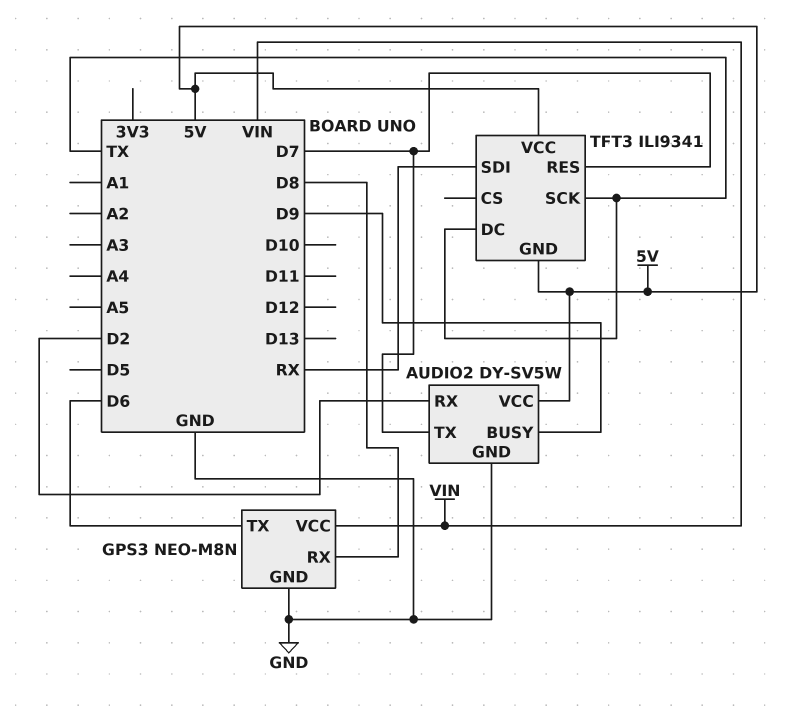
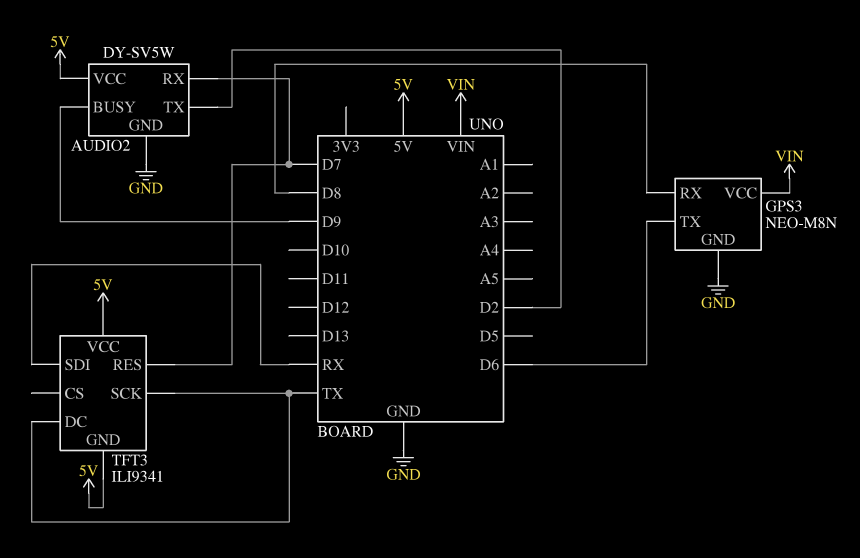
AUDIO2 pin RX: D2 -> D7
AUDIO2 pin TX: D7 -> D2

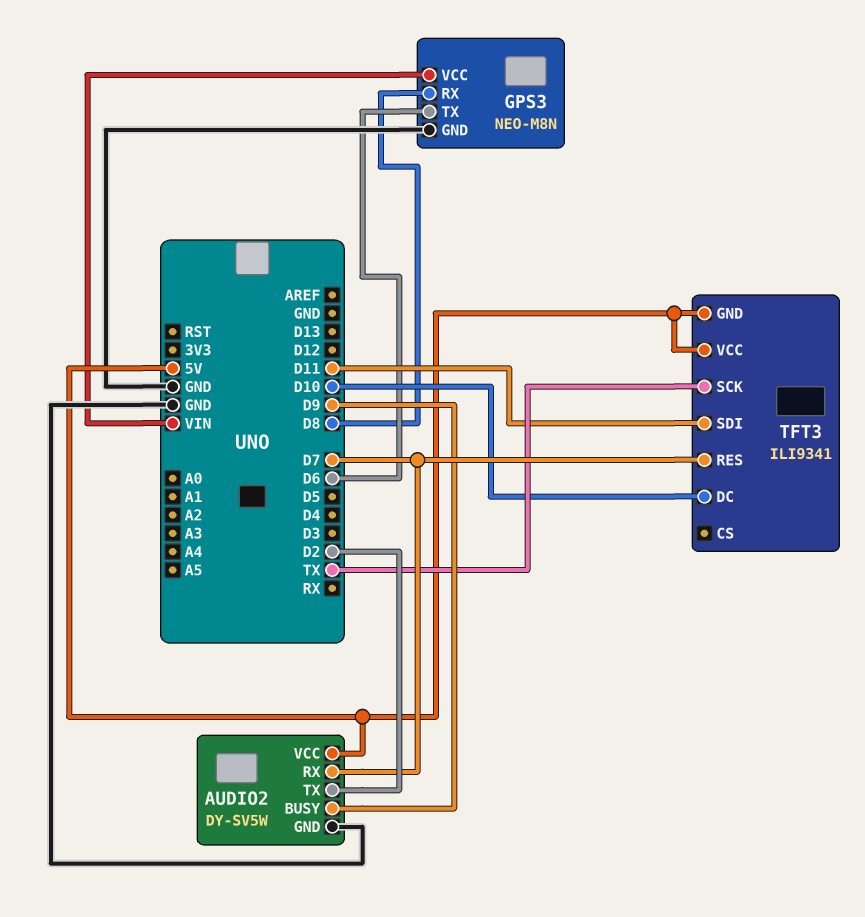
TFT3 pin DC: TX -> D10
TFT3 pin SDI: RX -> D11

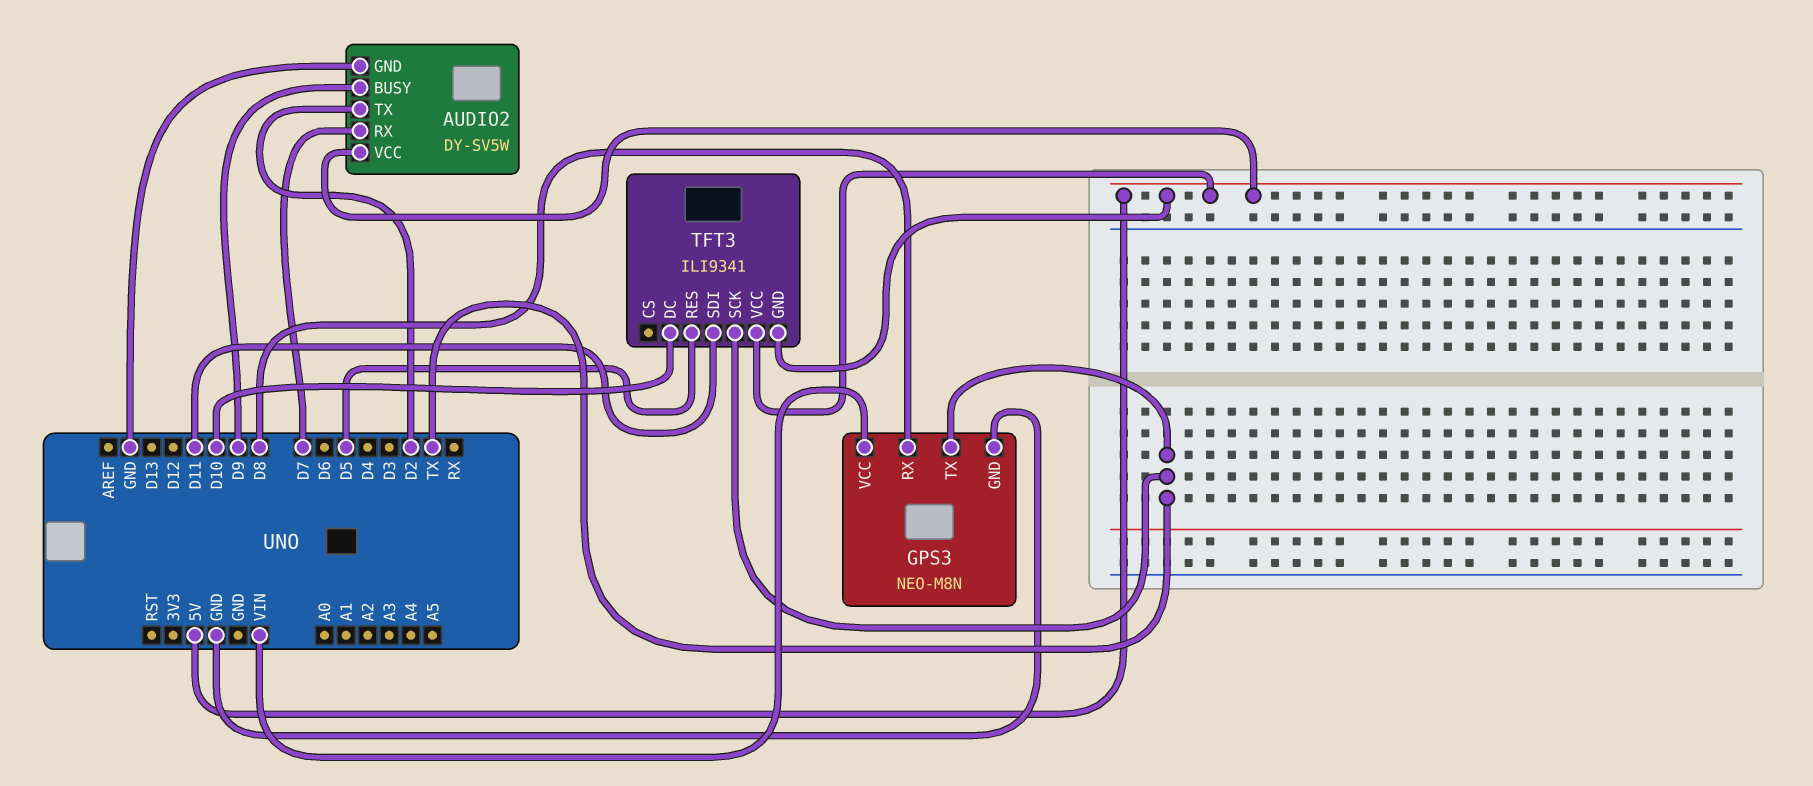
GPS3 pin TX: D6 -> TX
TFT3 pin RES: D7 -> D5

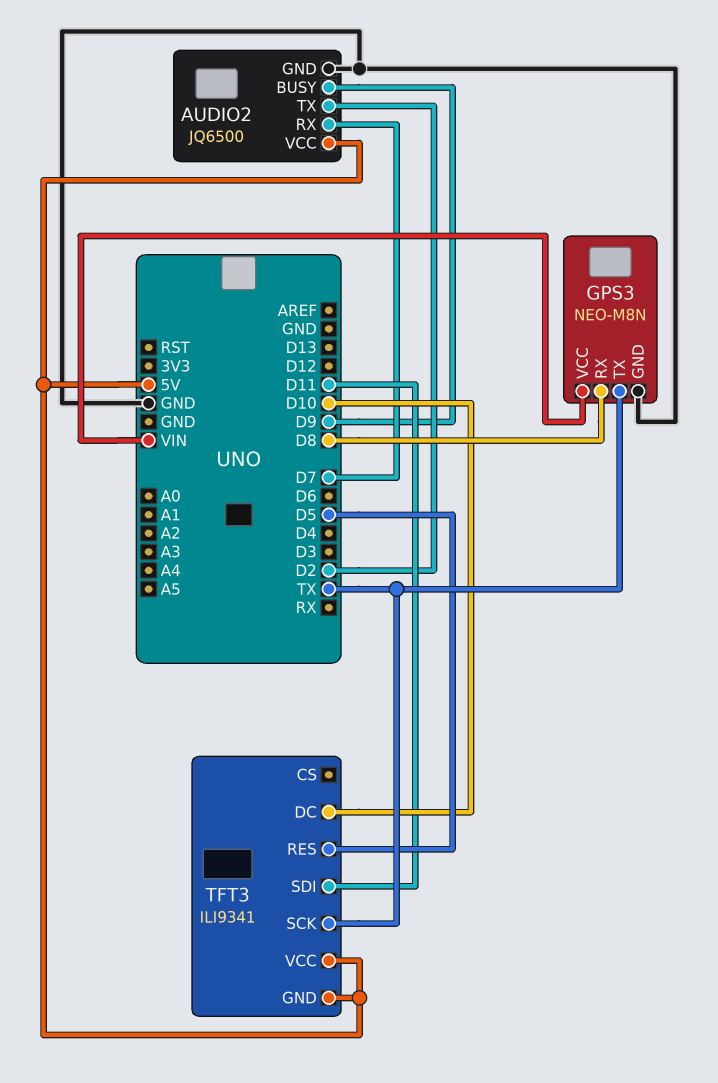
AUDIO2: DY-SV5W -> JQ6500

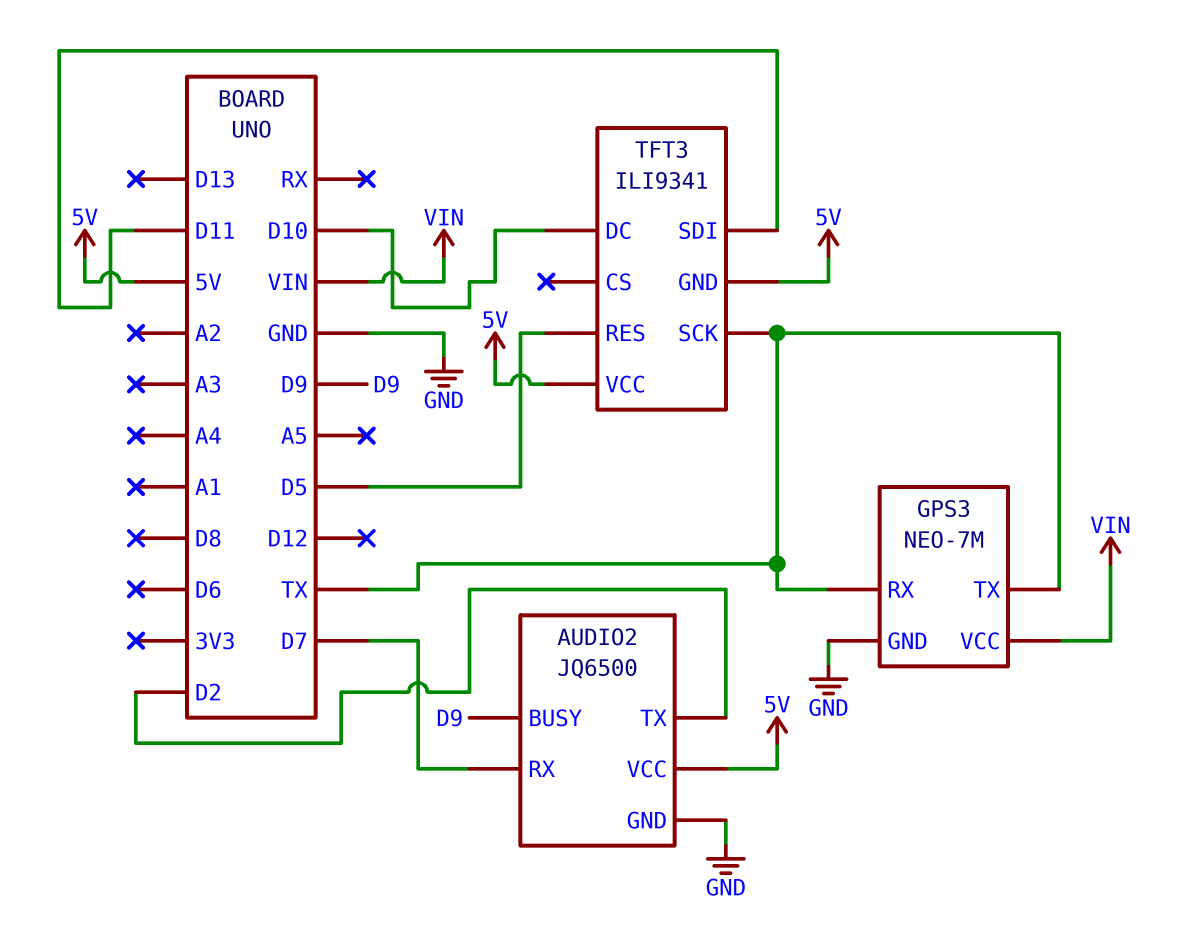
GPS3: NEO-M8N -> NEO-7M
GPS3 pin RX: D8 -> TX

